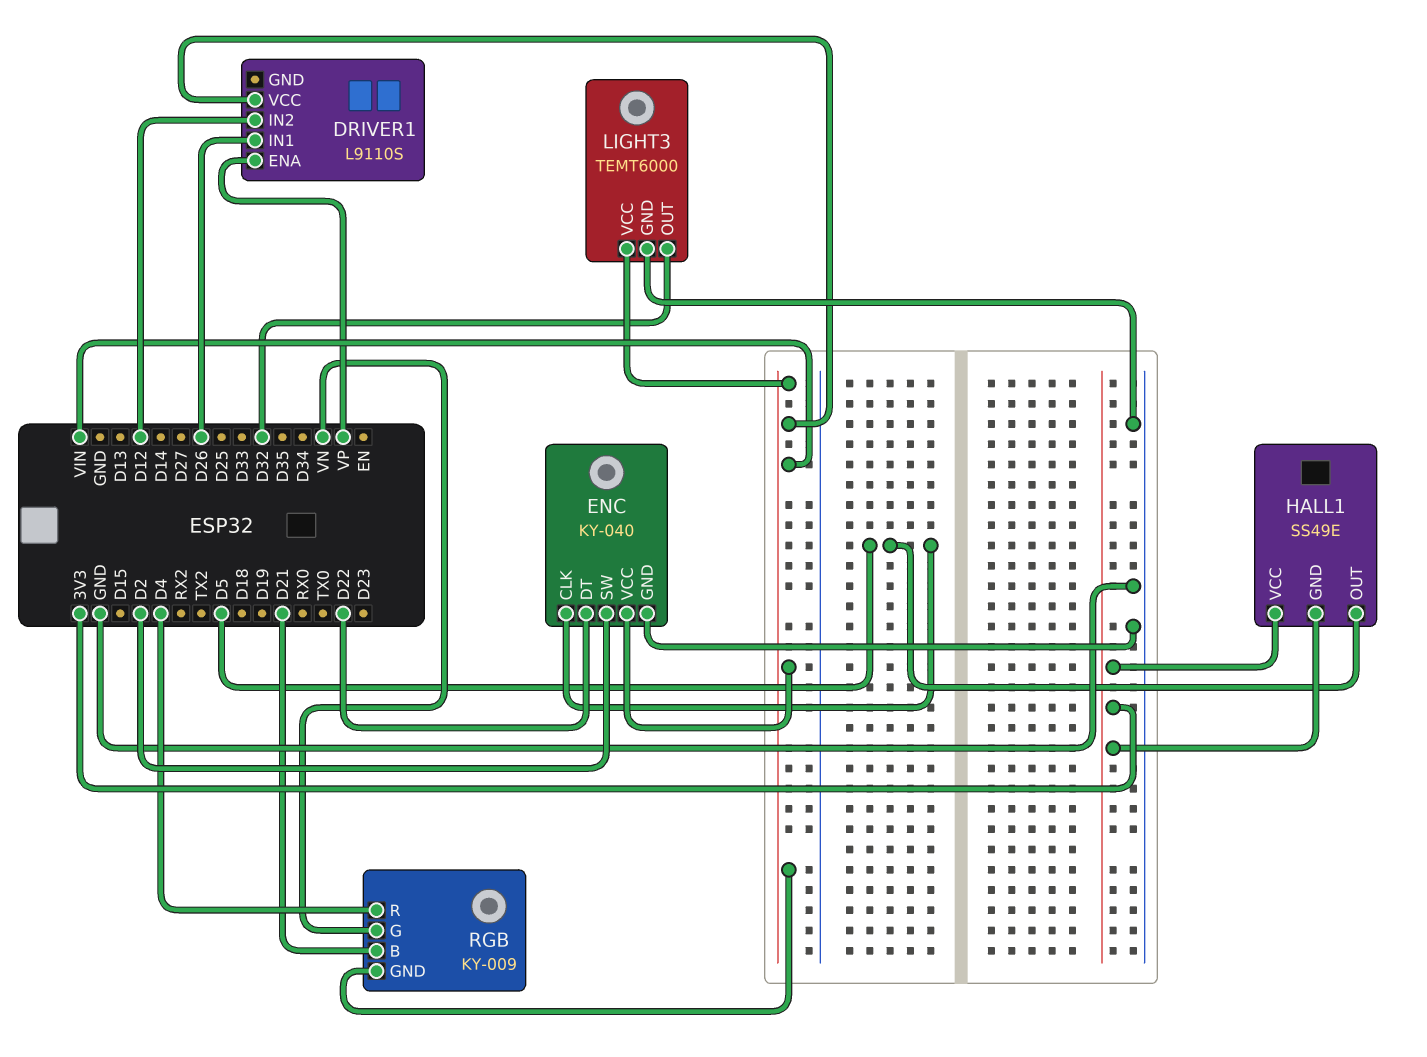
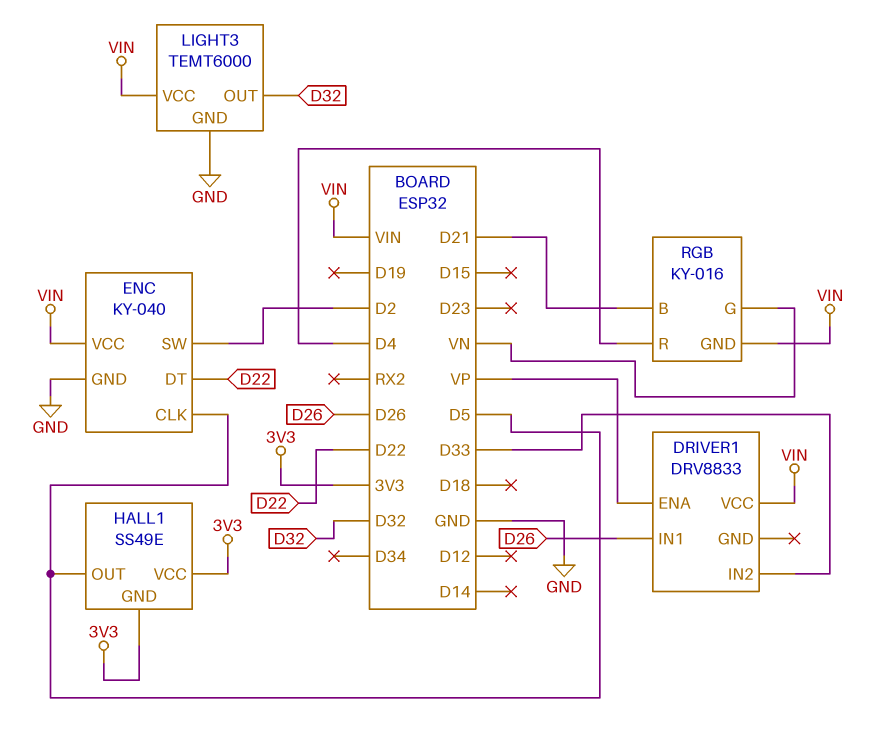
DRIVER1: L9110S -> DRV8833
DRIVER1 pin IN2: D12 -> D33
RGB: KY-009 -> KY-016

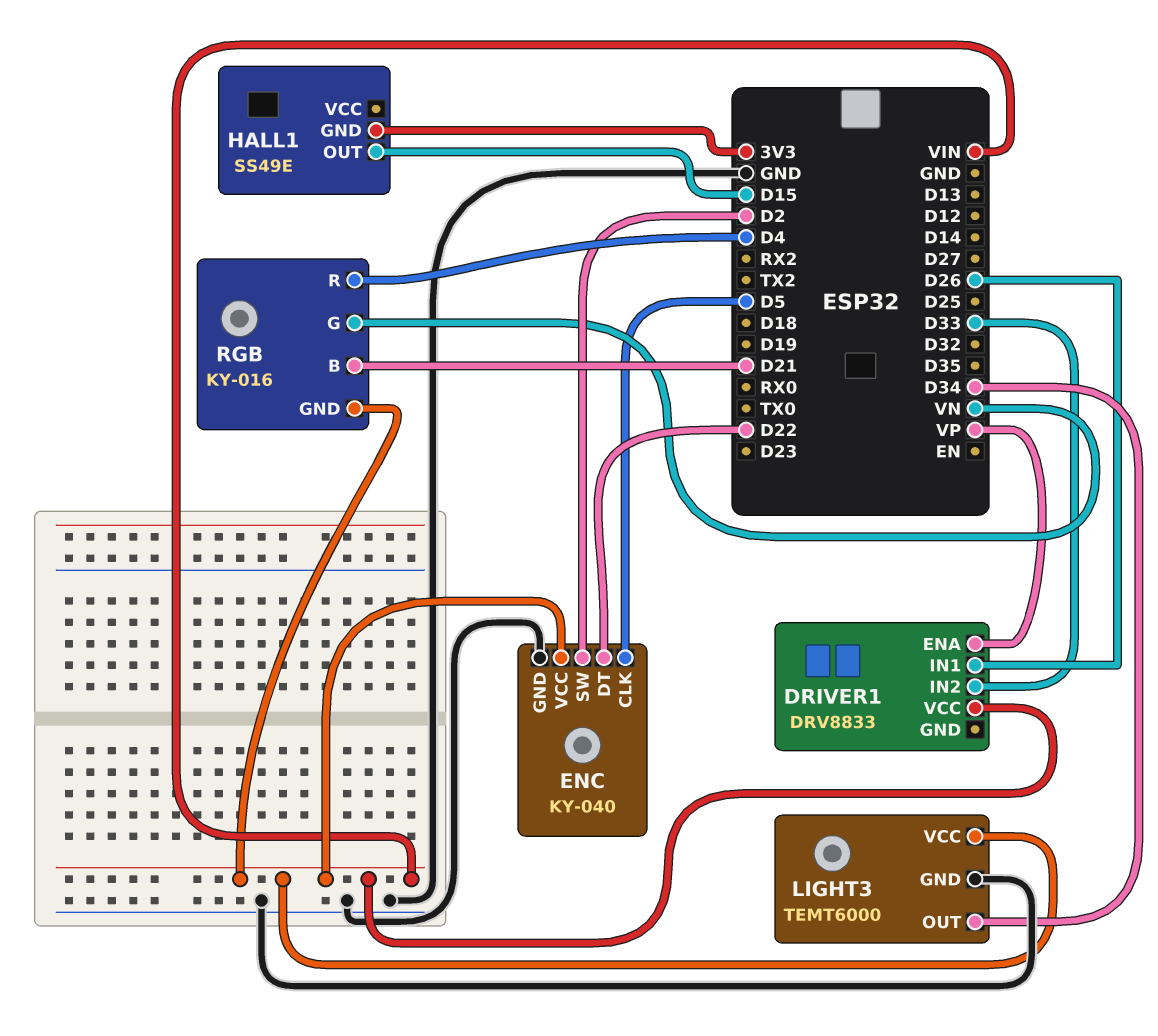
HALL1 pin OUT: D5 -> D15
HALL1 pin VCC: 3V3 -> none
LIGHT3 pin OUT: D32 -> D34

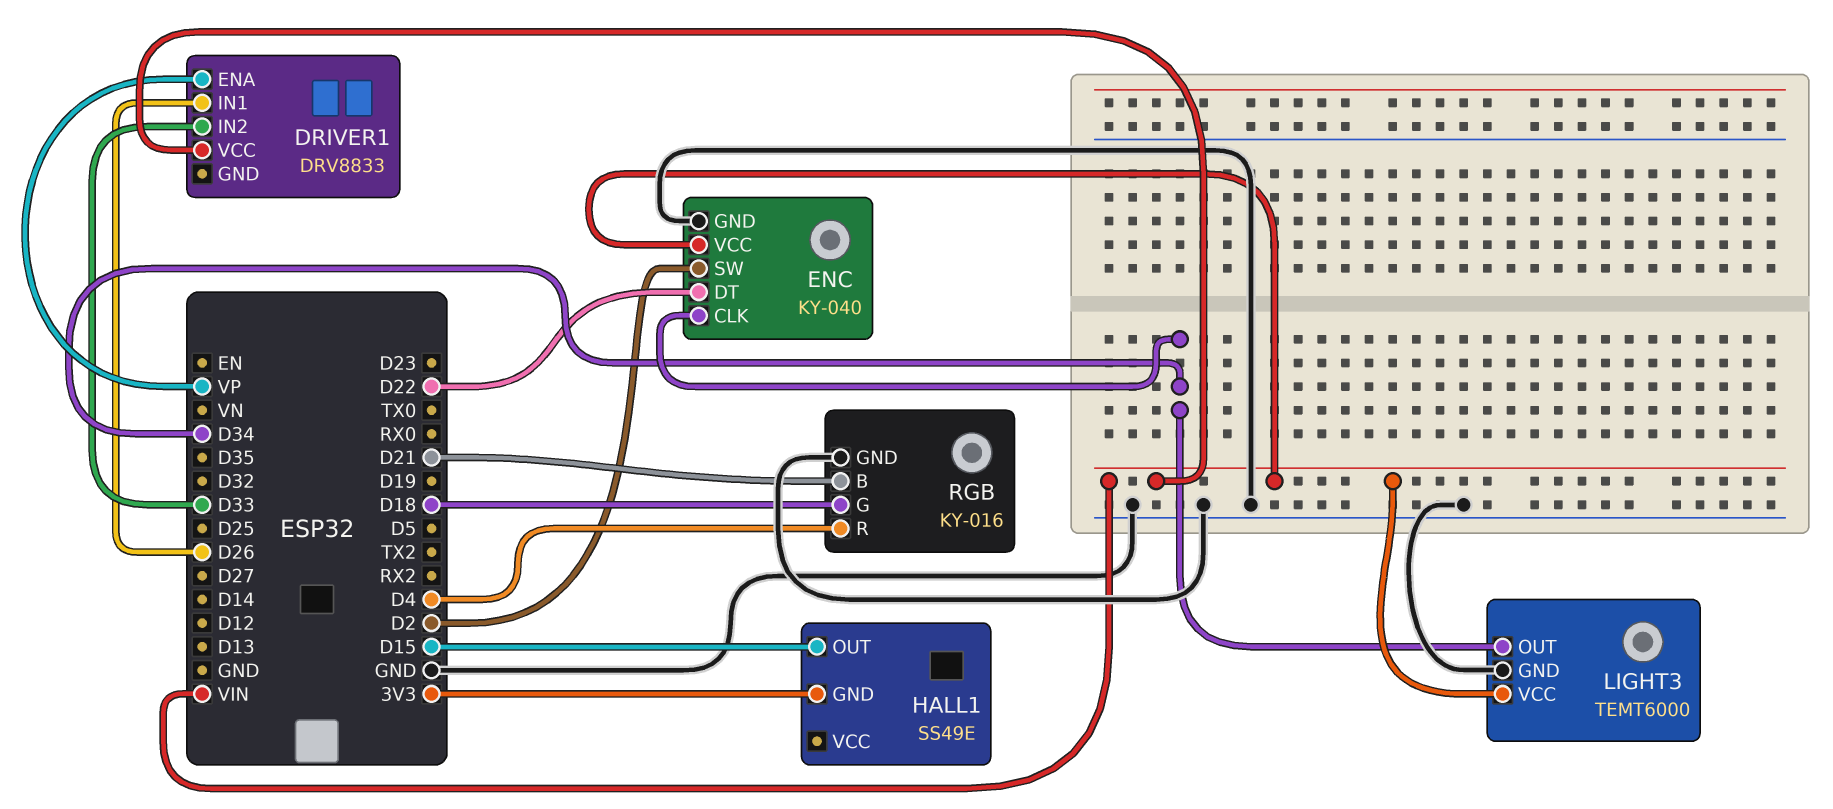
ENC pin CLK: D5 -> D34
RGB pin G: VN -> D18
RGB pin GND: VIN -> GND

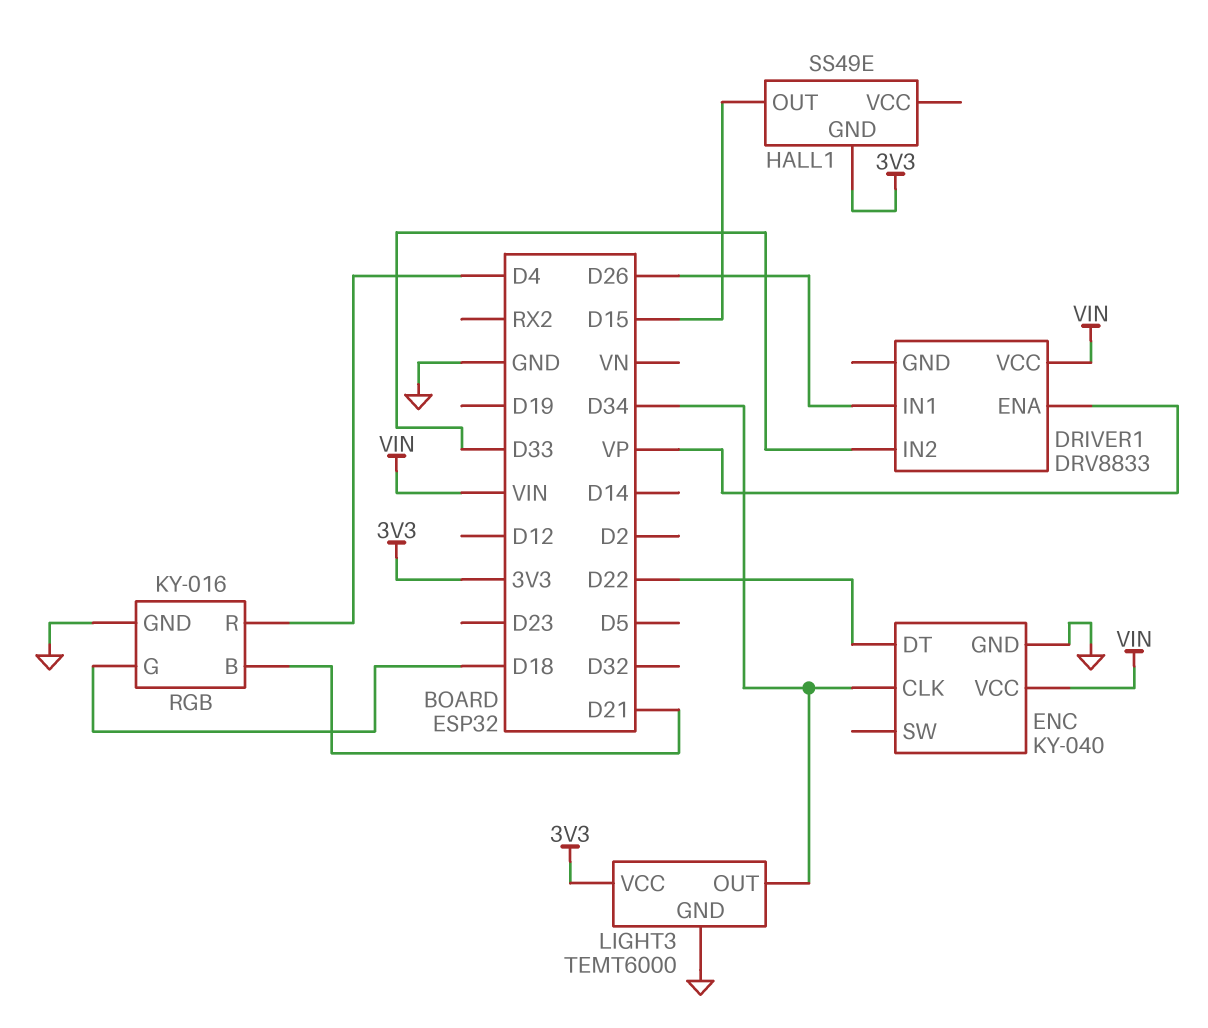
ENC pin SW: D2 -> none
LIGHT3 pin VCC: VIN -> 3V3

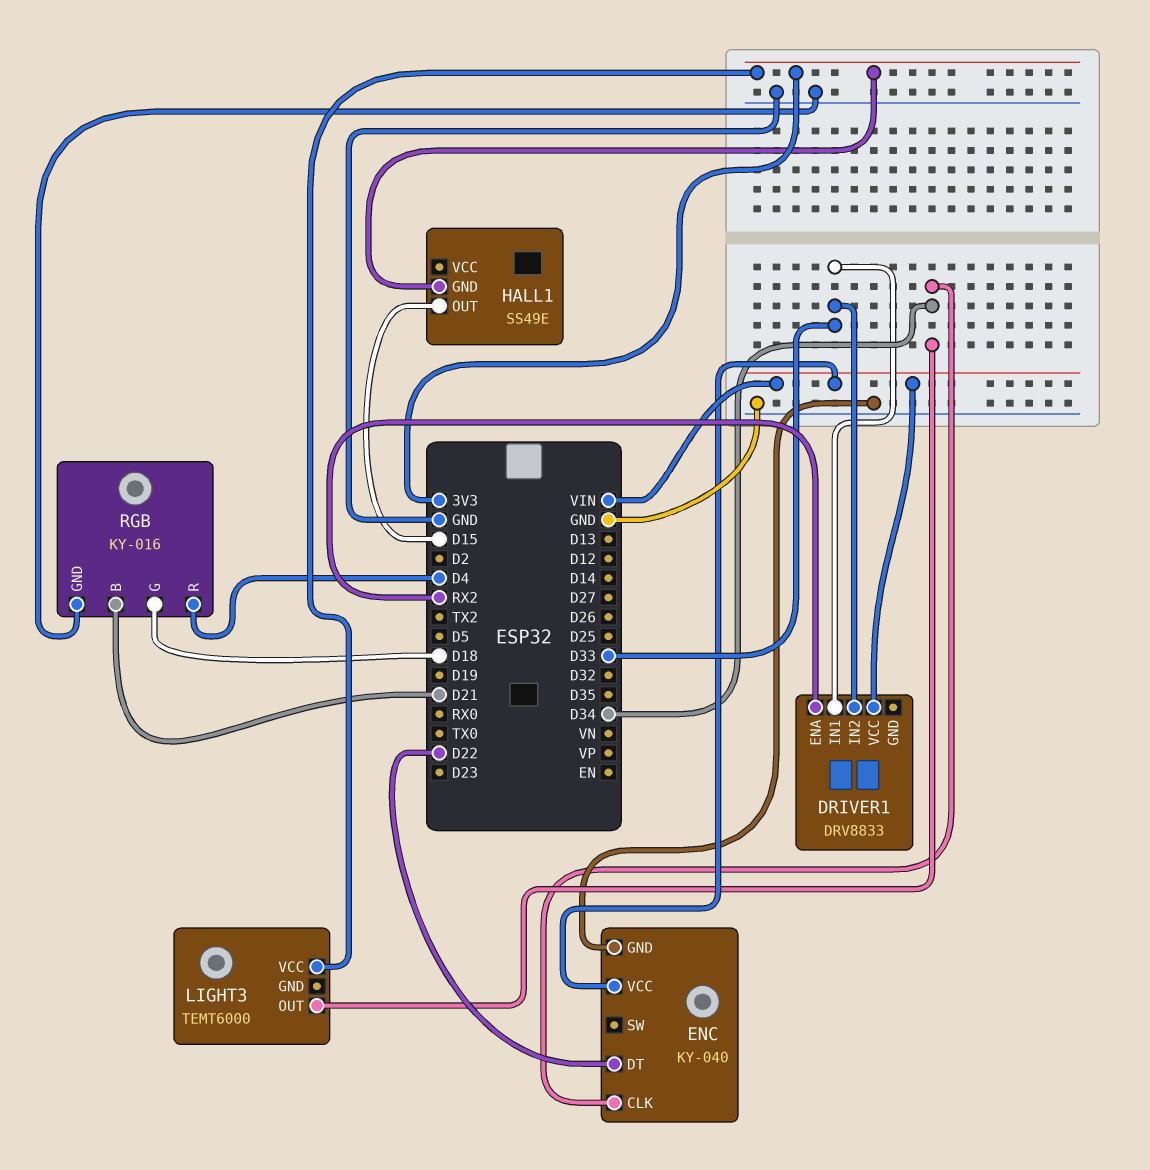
DRIVER1 pin ENA: VP -> RX2
DRIVER1 pin IN1: D26 -> D33
LIGHT3 pin GND: GND -> none

